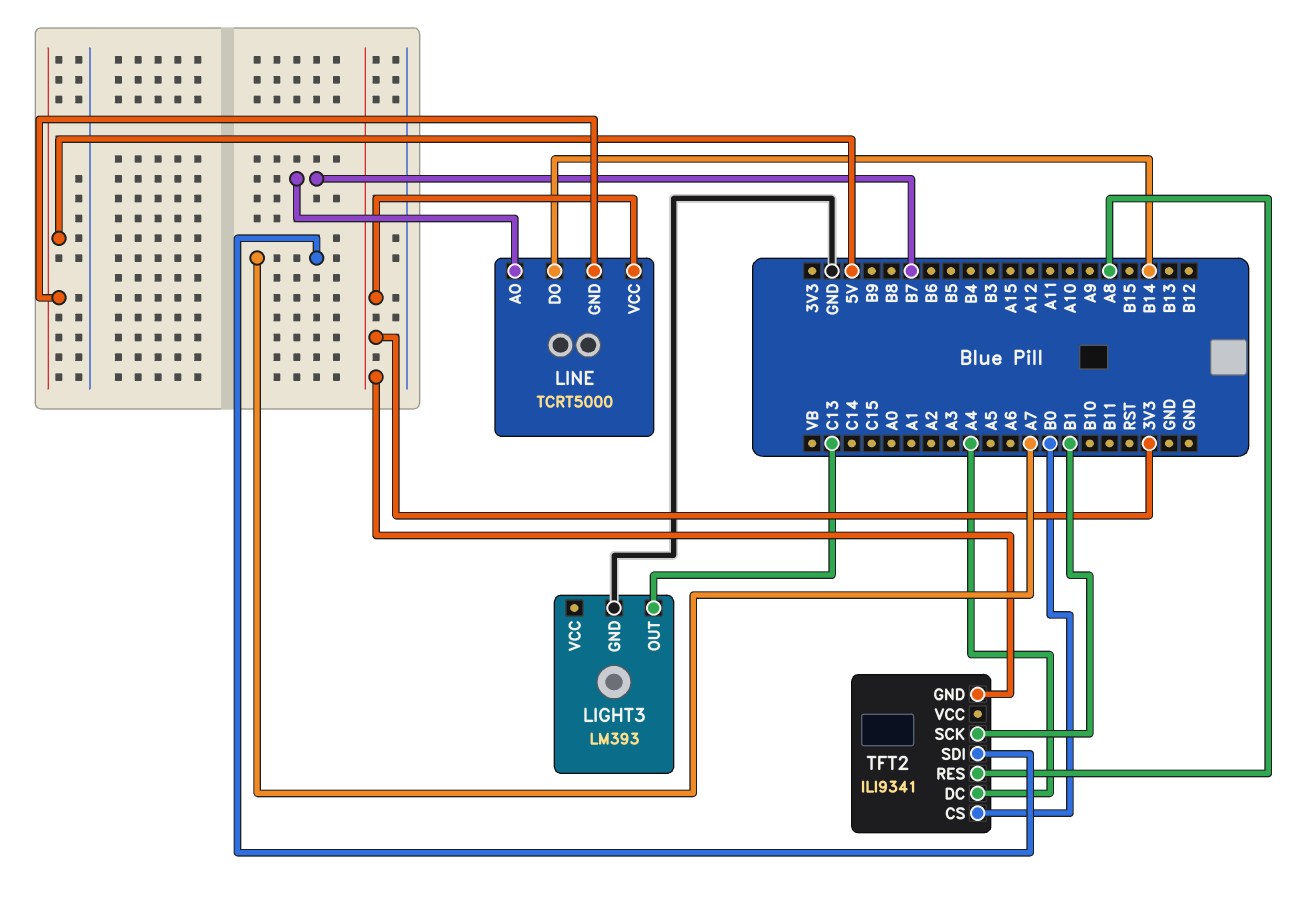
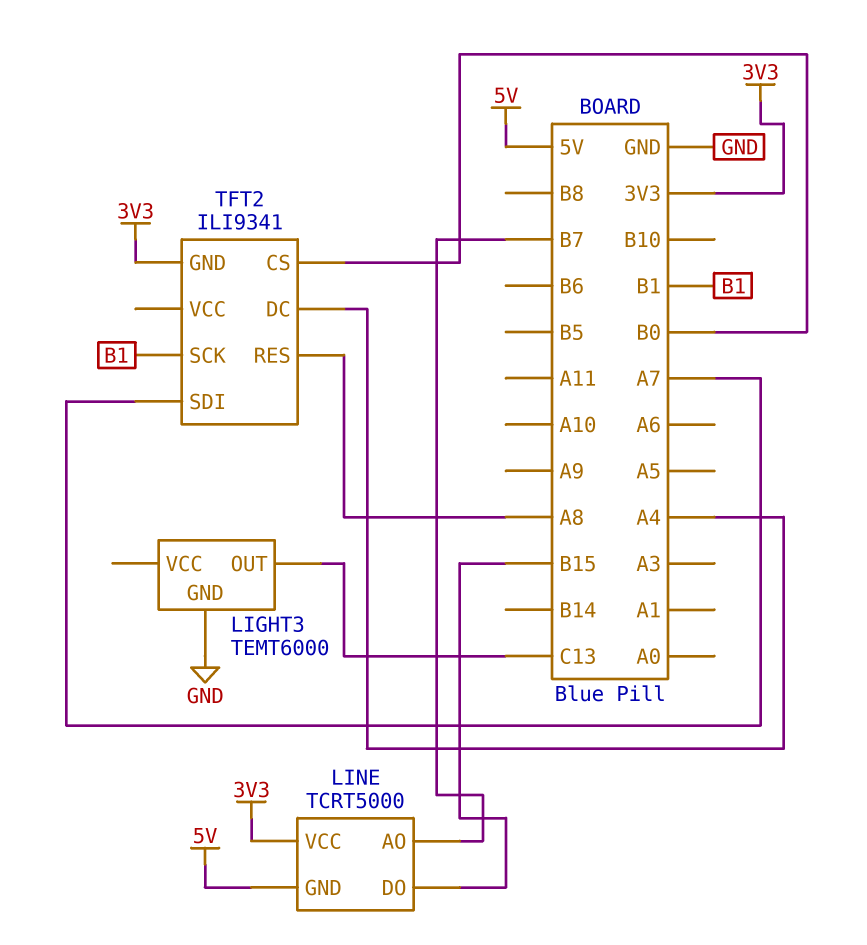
LIGHT3: LM393 -> TEMT6000
LINE pin DO: B14 -> B15

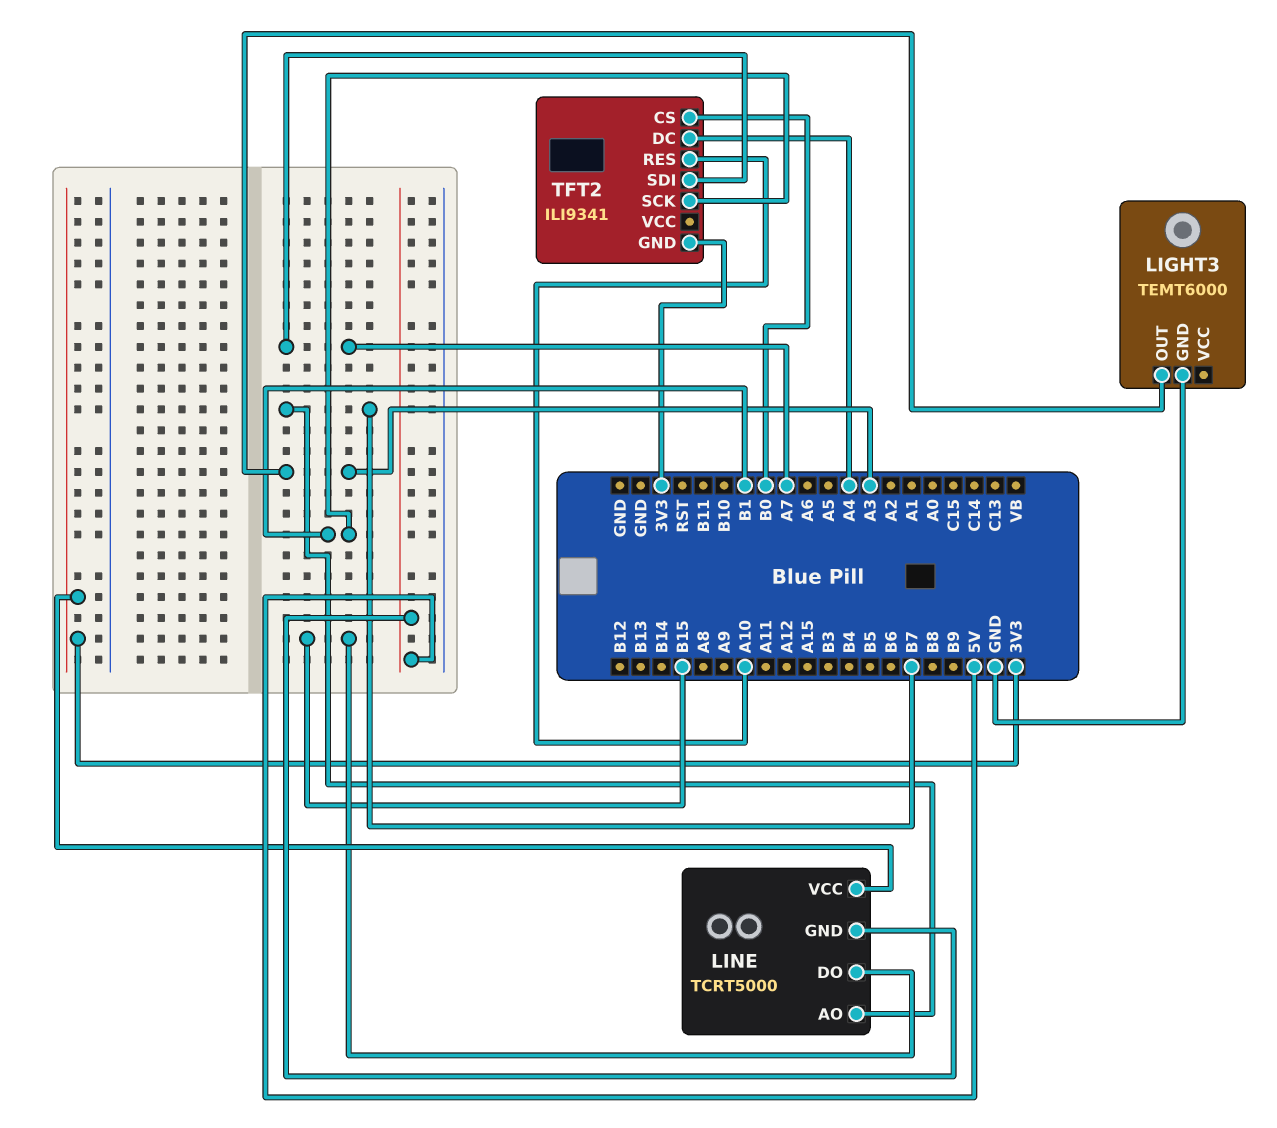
LIGHT3 pin OUT: C13 -> A3
TFT2 pin RES: A8 -> A10

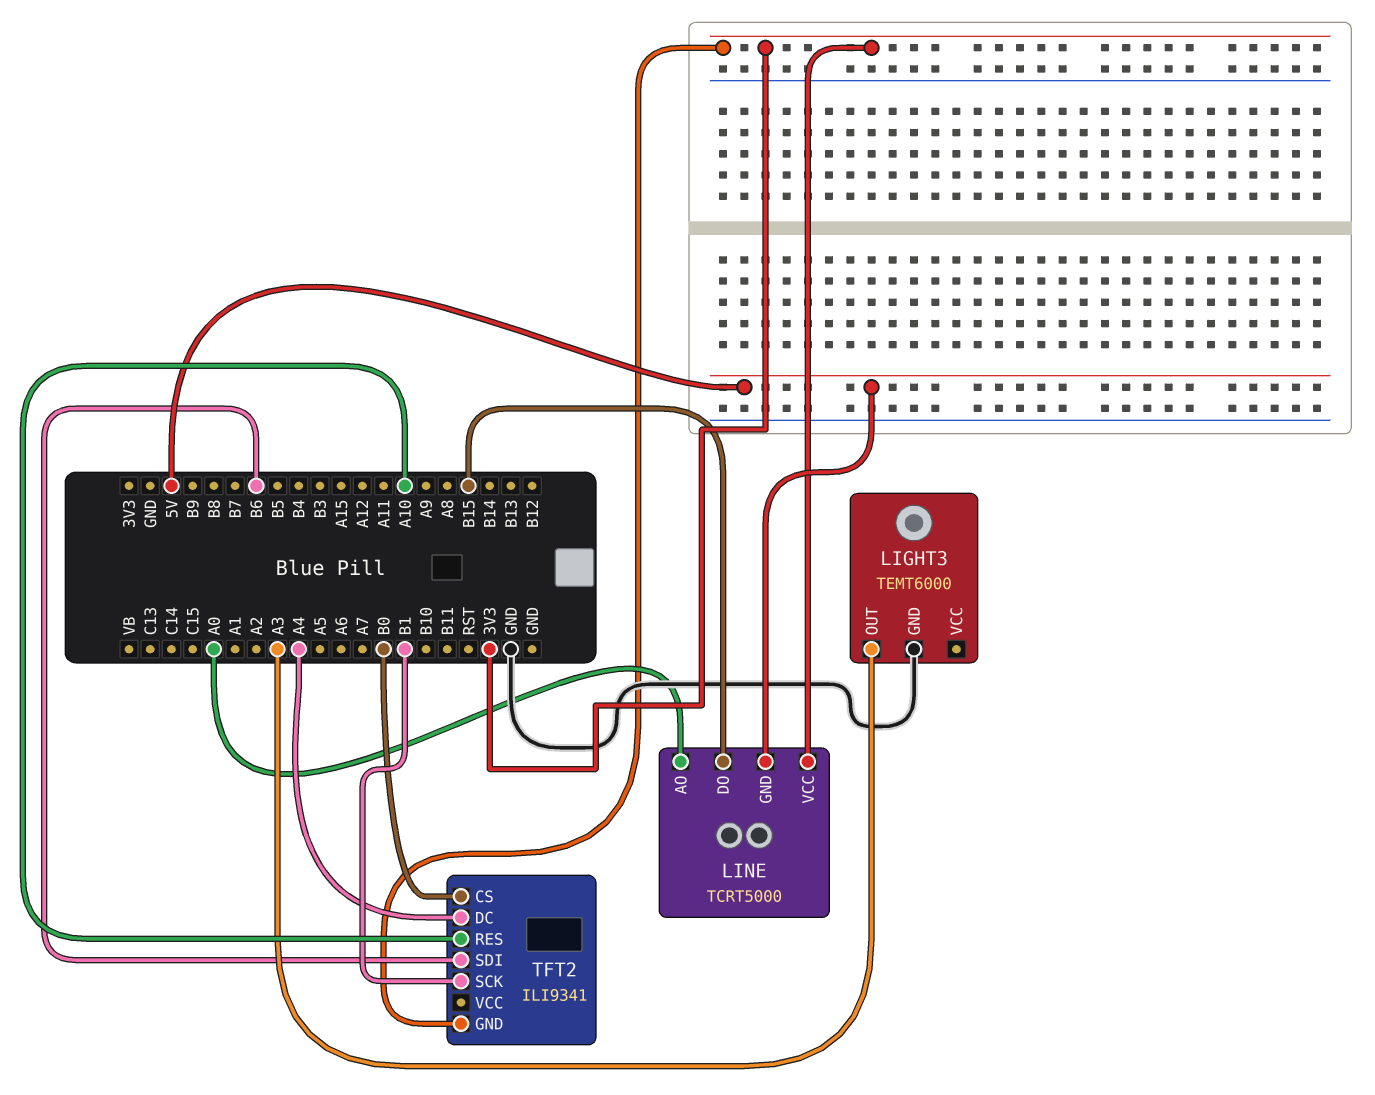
LINE pin AO: B7 -> A0
TFT2 pin SDI: A7 -> B6

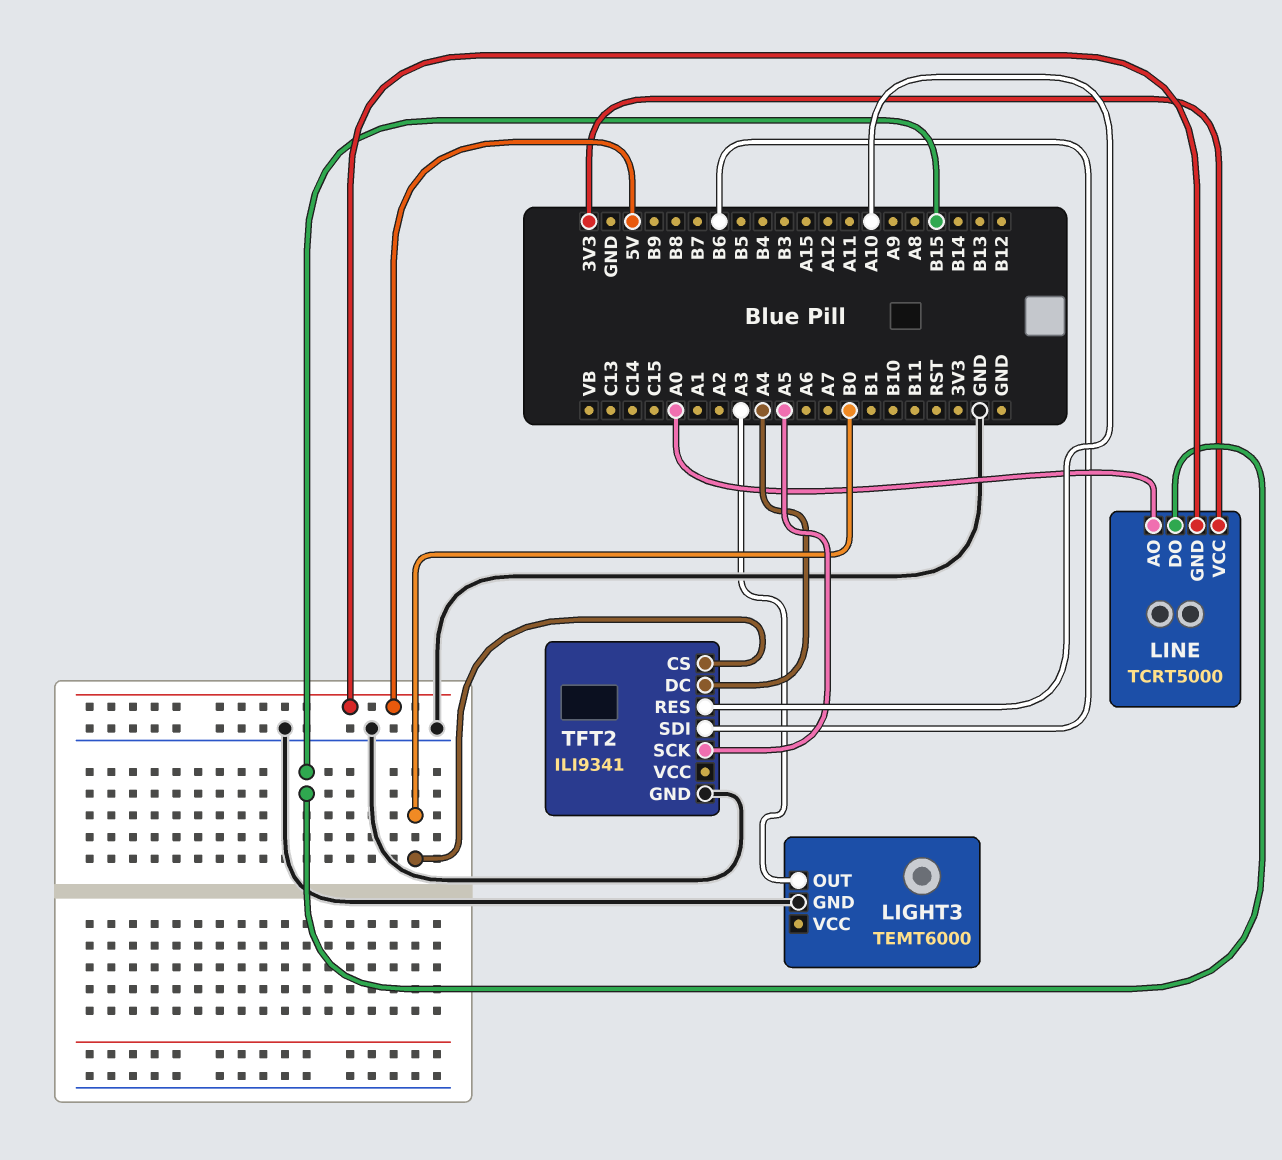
TFT2 pin GND: 3V3 -> GND
TFT2 pin SCK: B1 -> A5

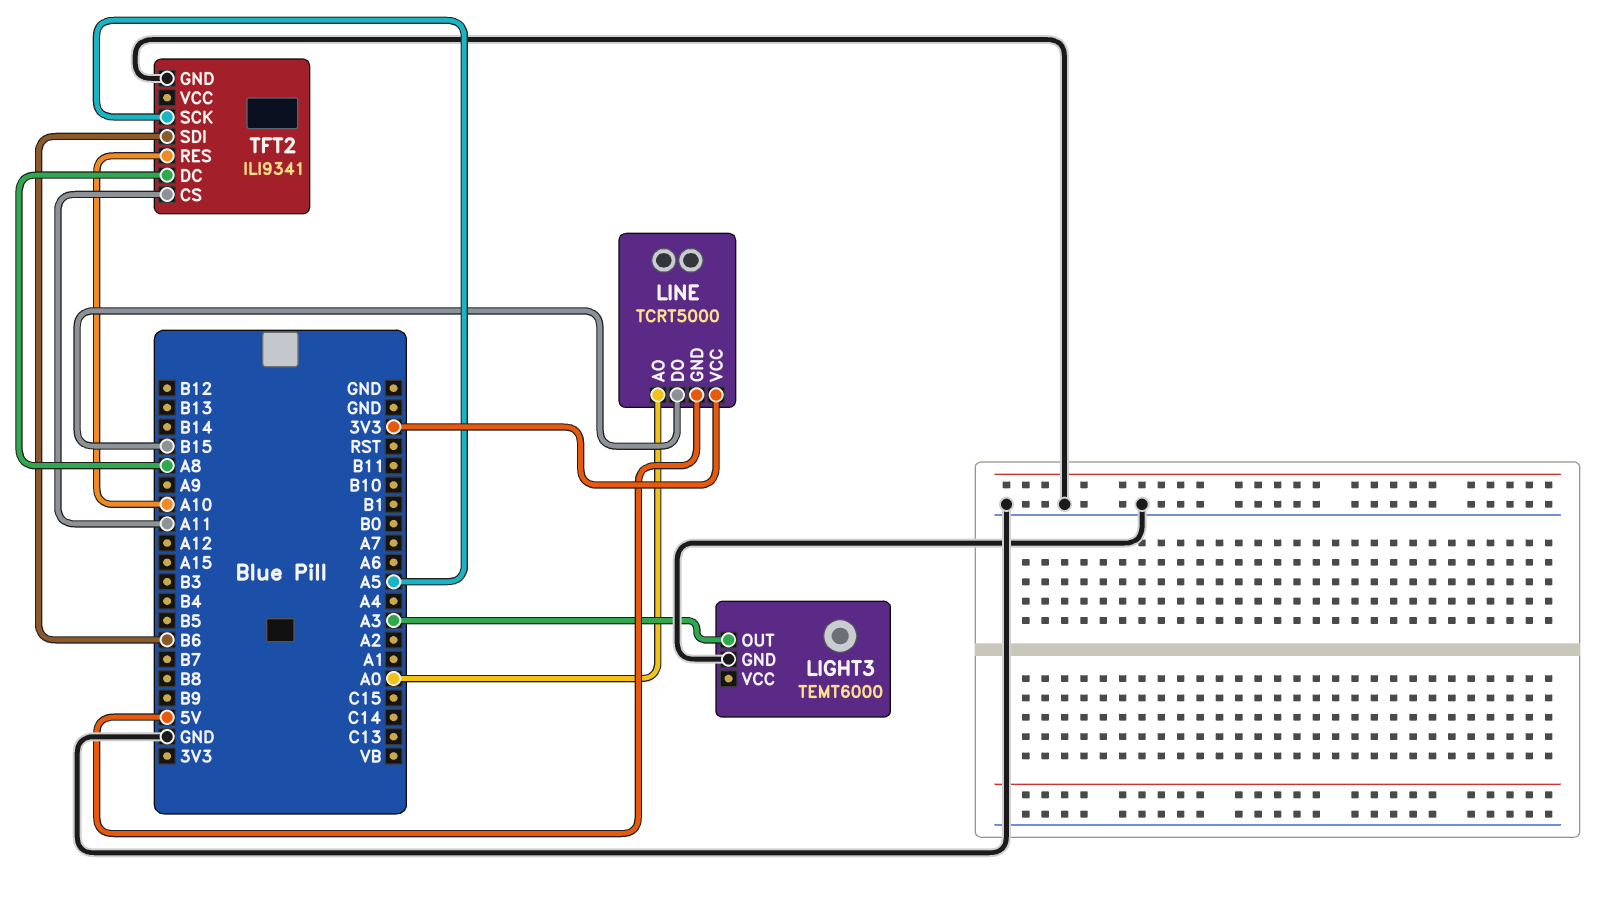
TFT2 pin CS: B0 -> A11
TFT2 pin DC: A4 -> A8

